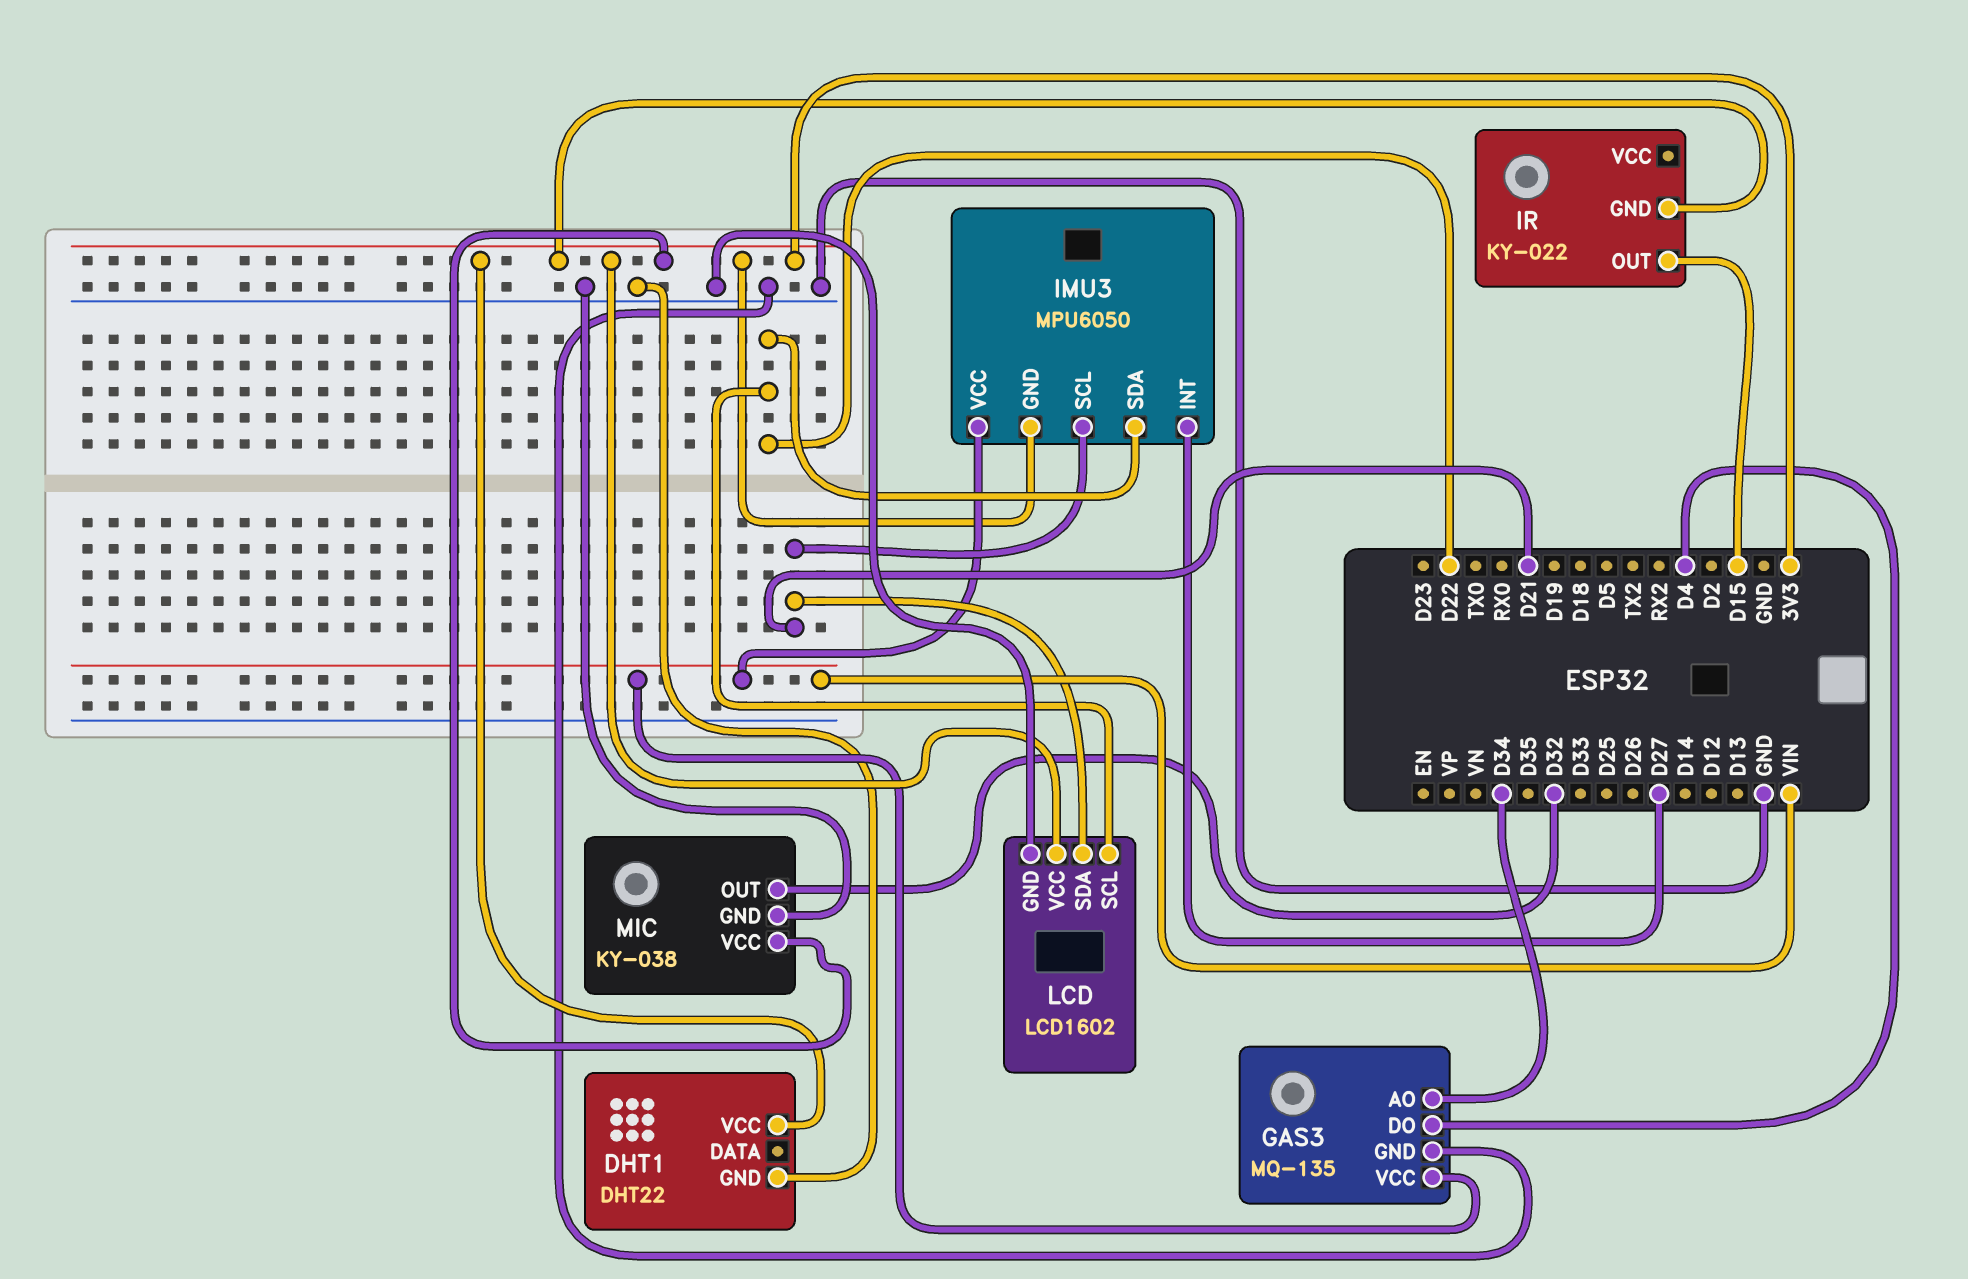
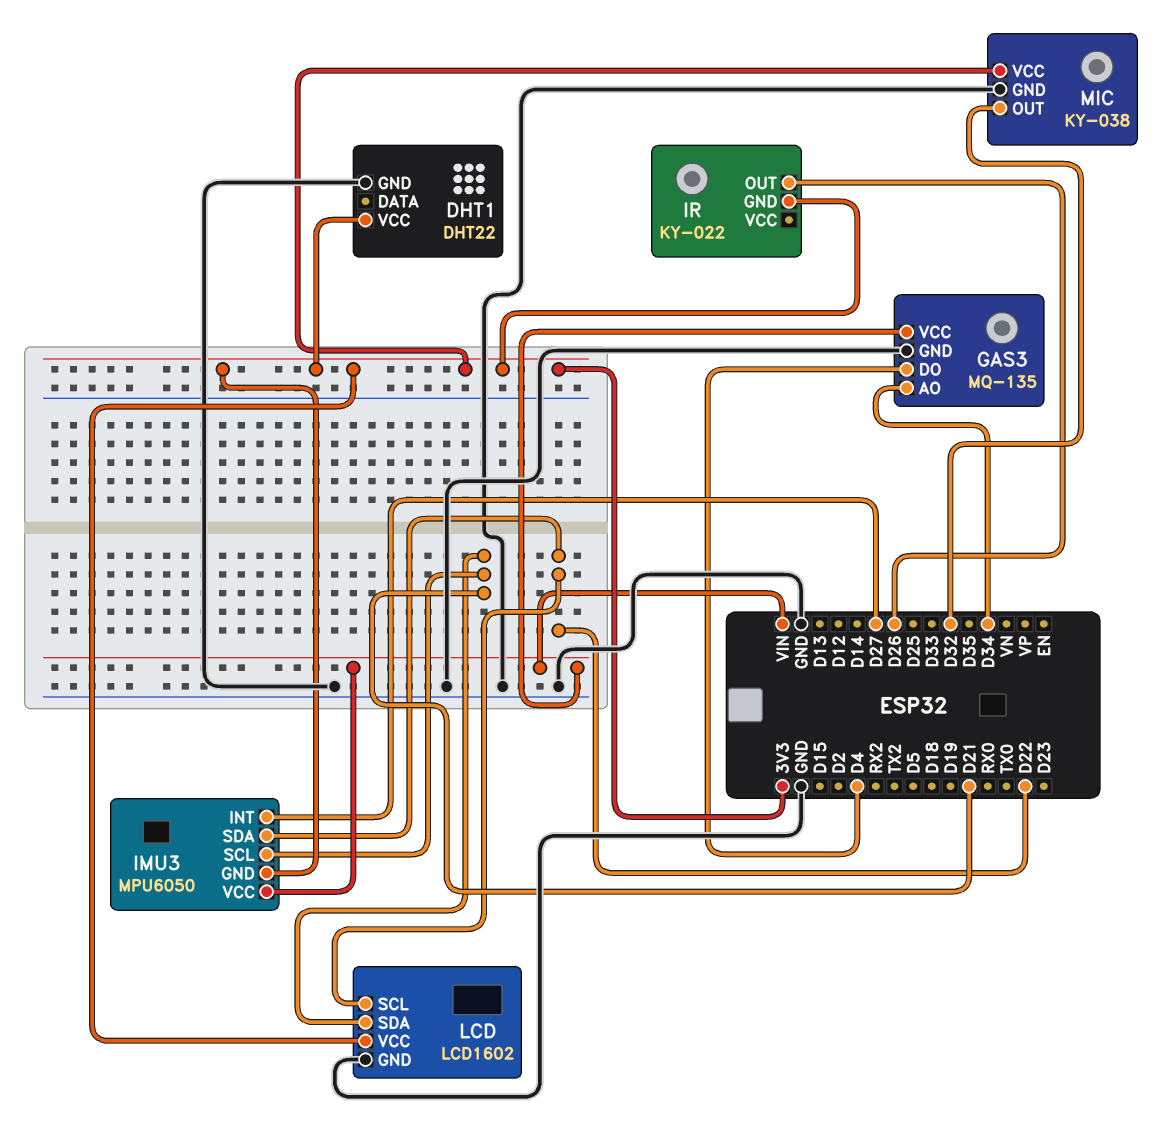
IR pin OUT: D15 -> D26

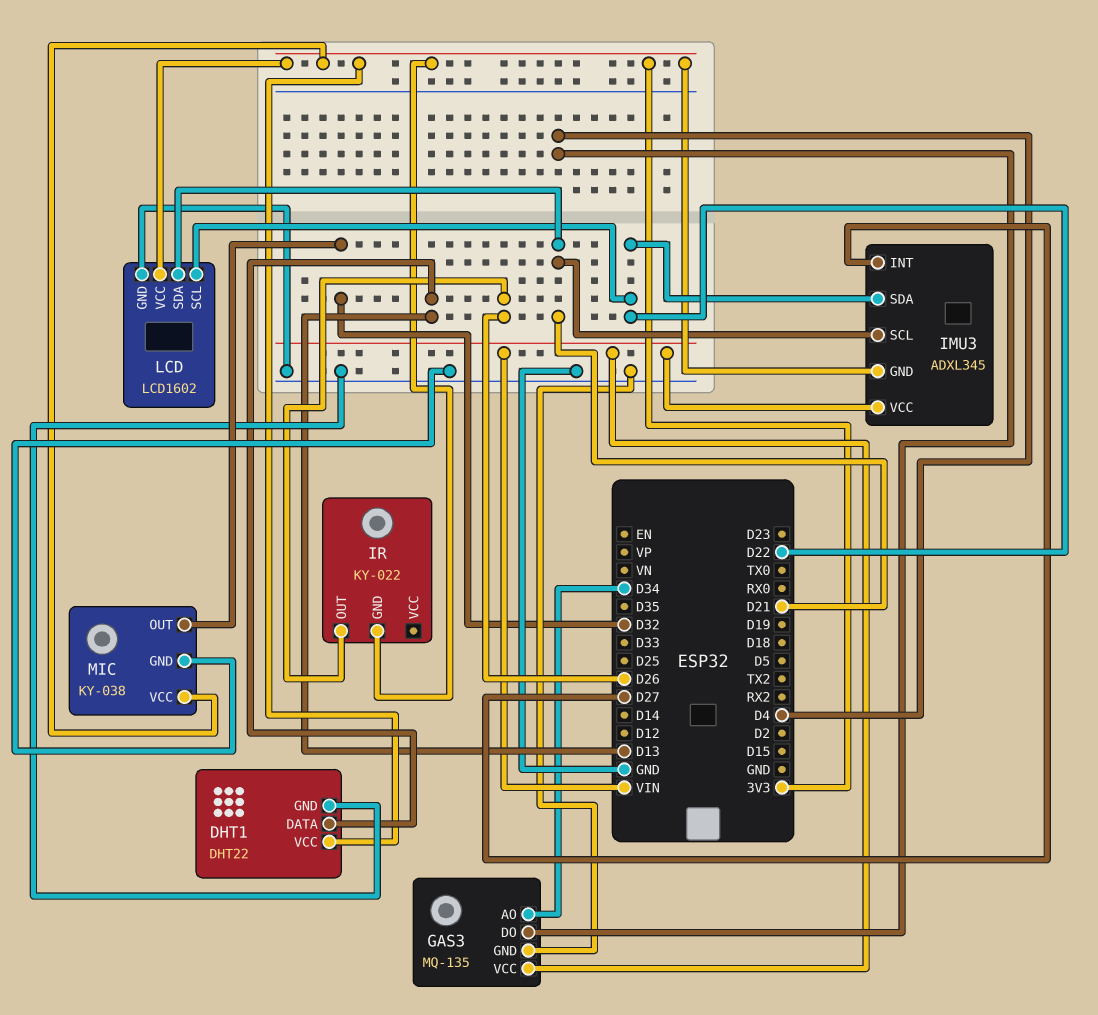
DHT1 pin DATA: none -> D13
IMU3: MPU6050 -> ADXL345

